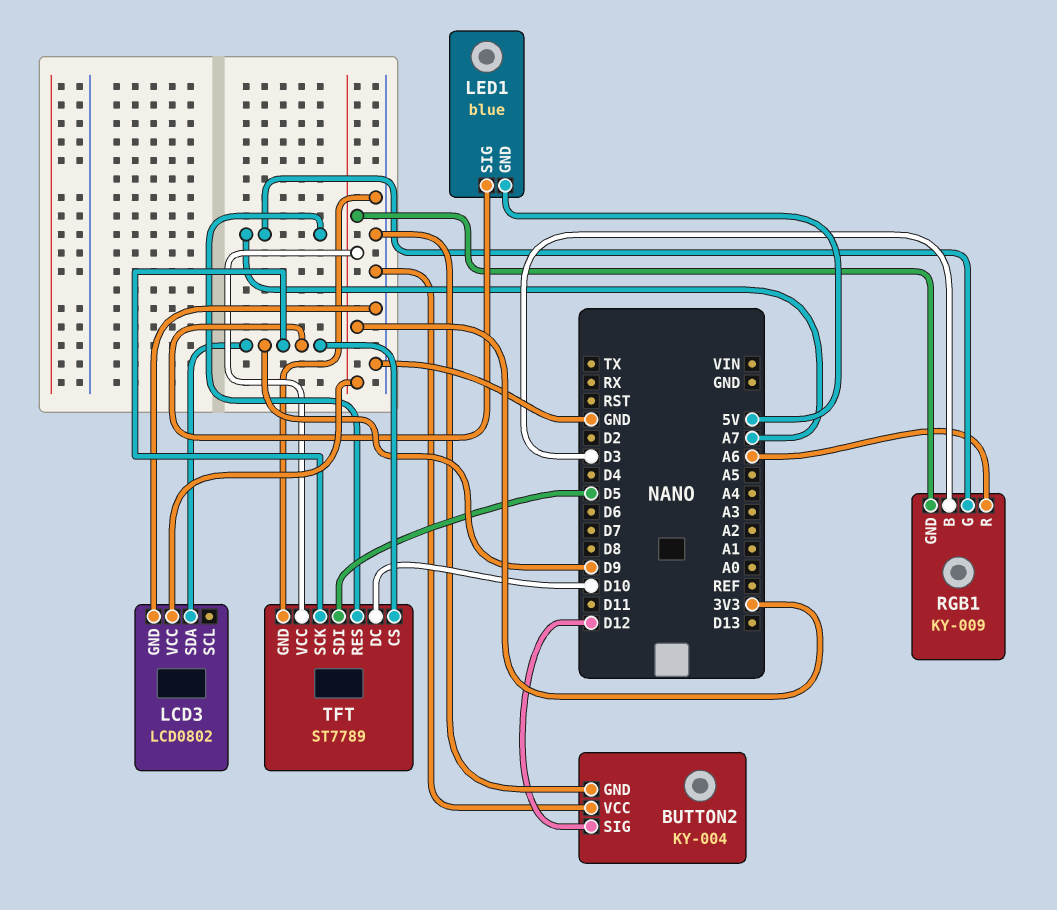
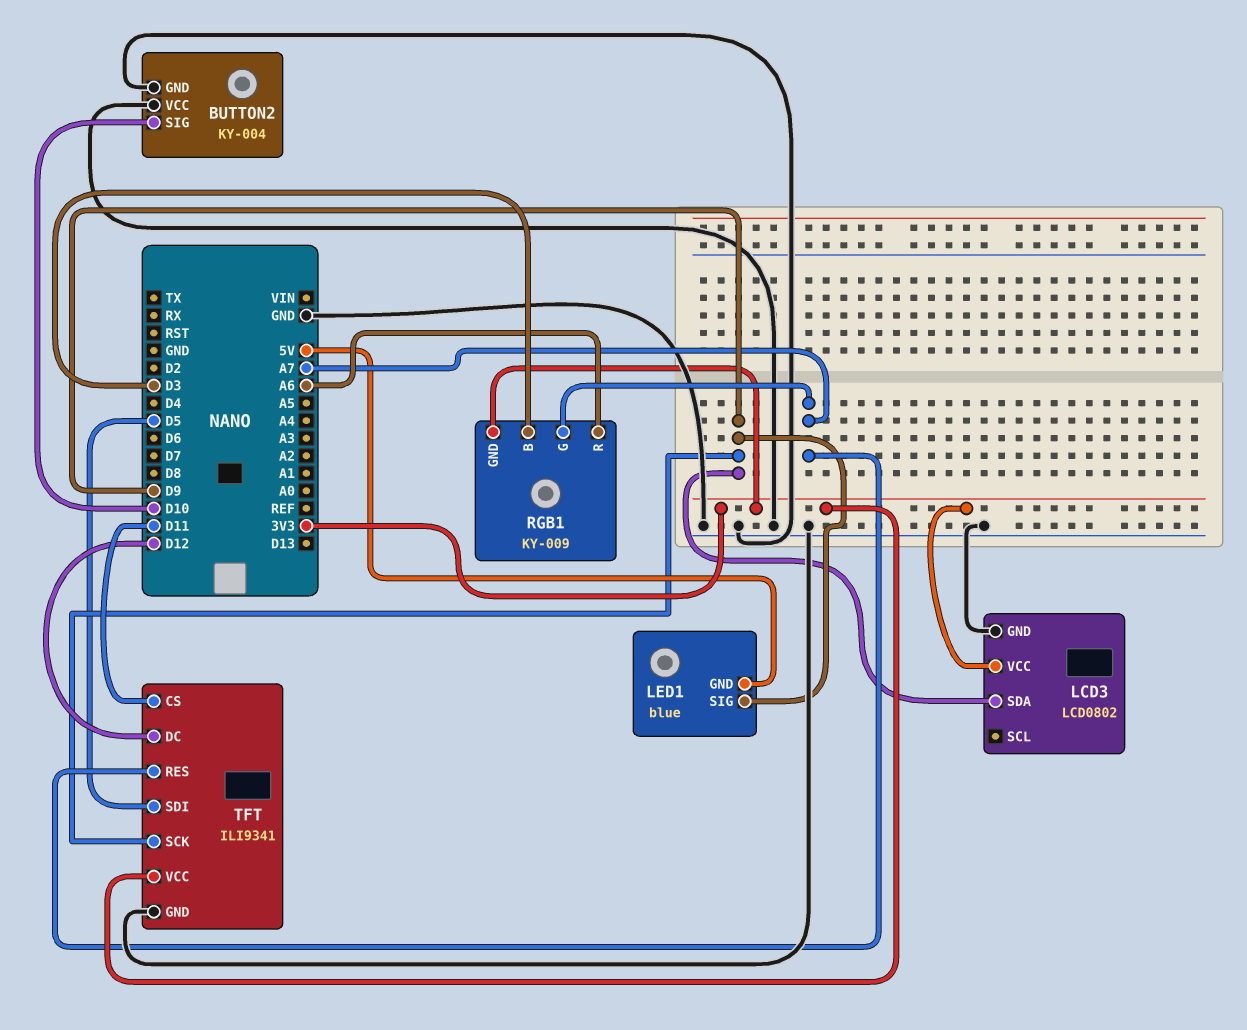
BUTTON2 pin SIG: D12 -> D10
TFT: ST7789 -> ILI9341
TFT pin CS: D9 -> D11
TFT pin DC: D10 -> D12

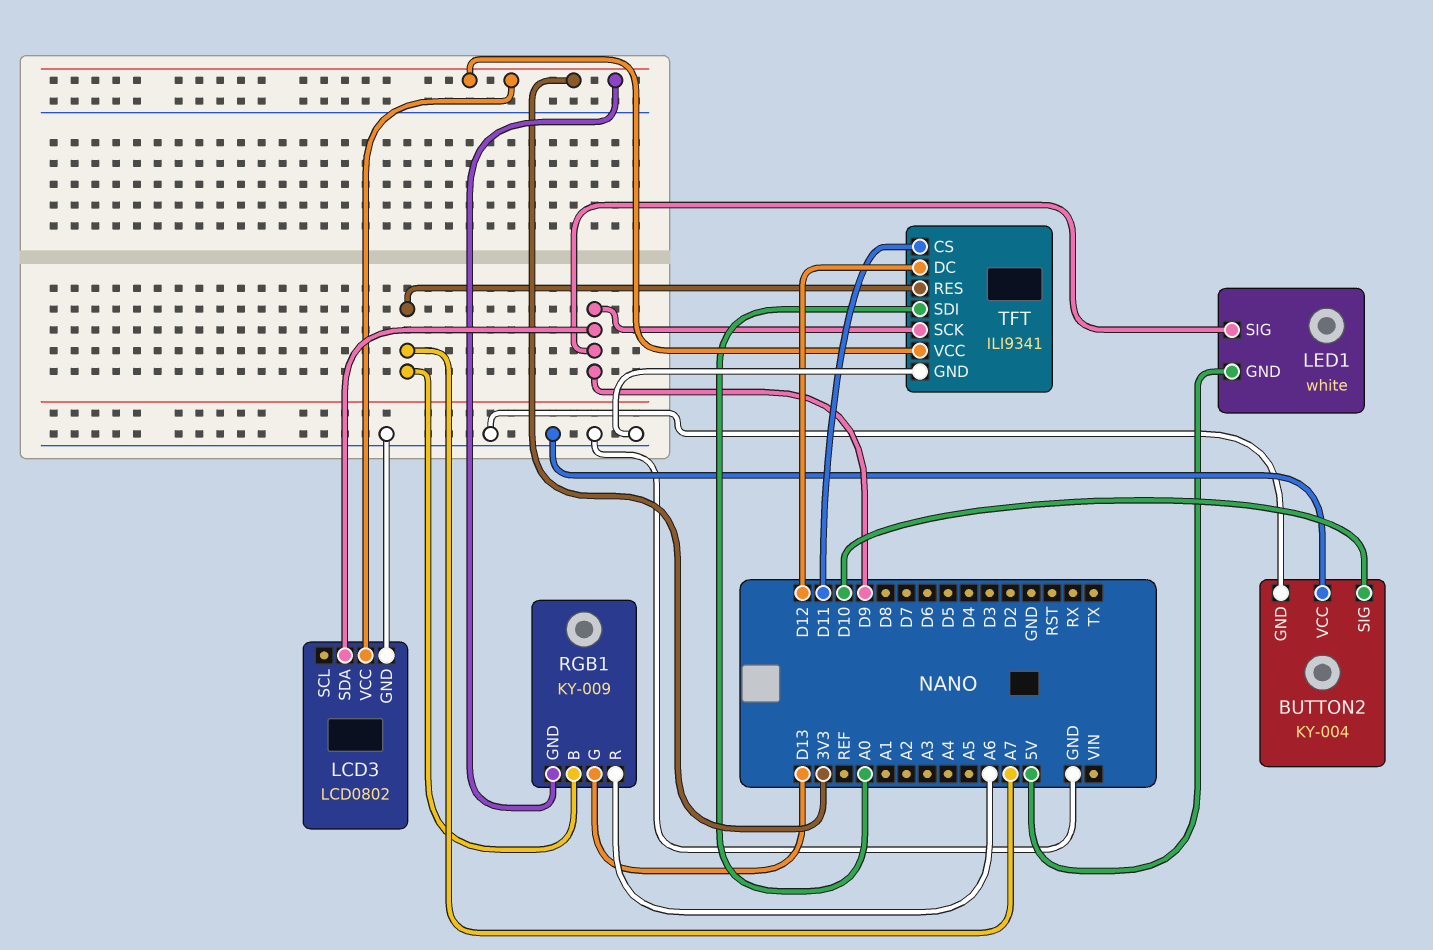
LED1: blue -> white
RGB1 pin B: D3 -> A7
RGB1 pin G: A7 -> D13
TFT pin SDI: D5 -> A0

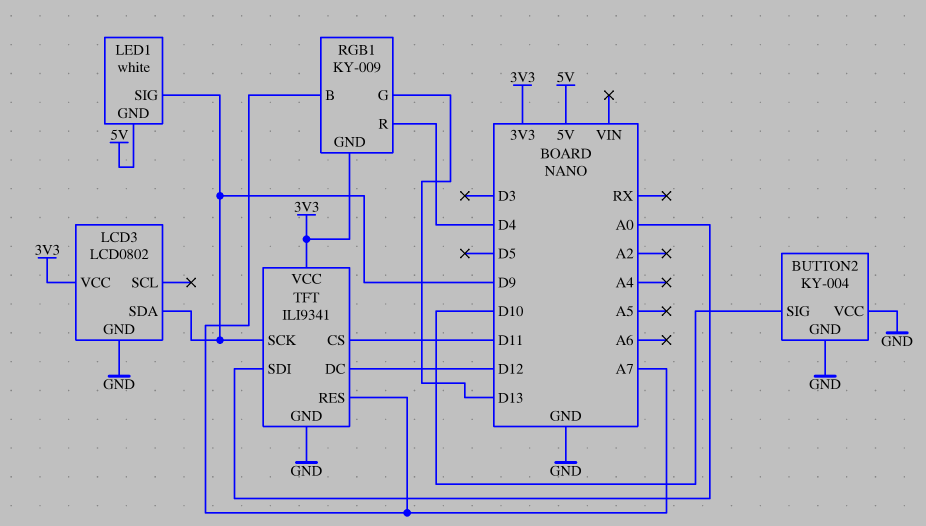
RGB1 pin R: A6 -> D4

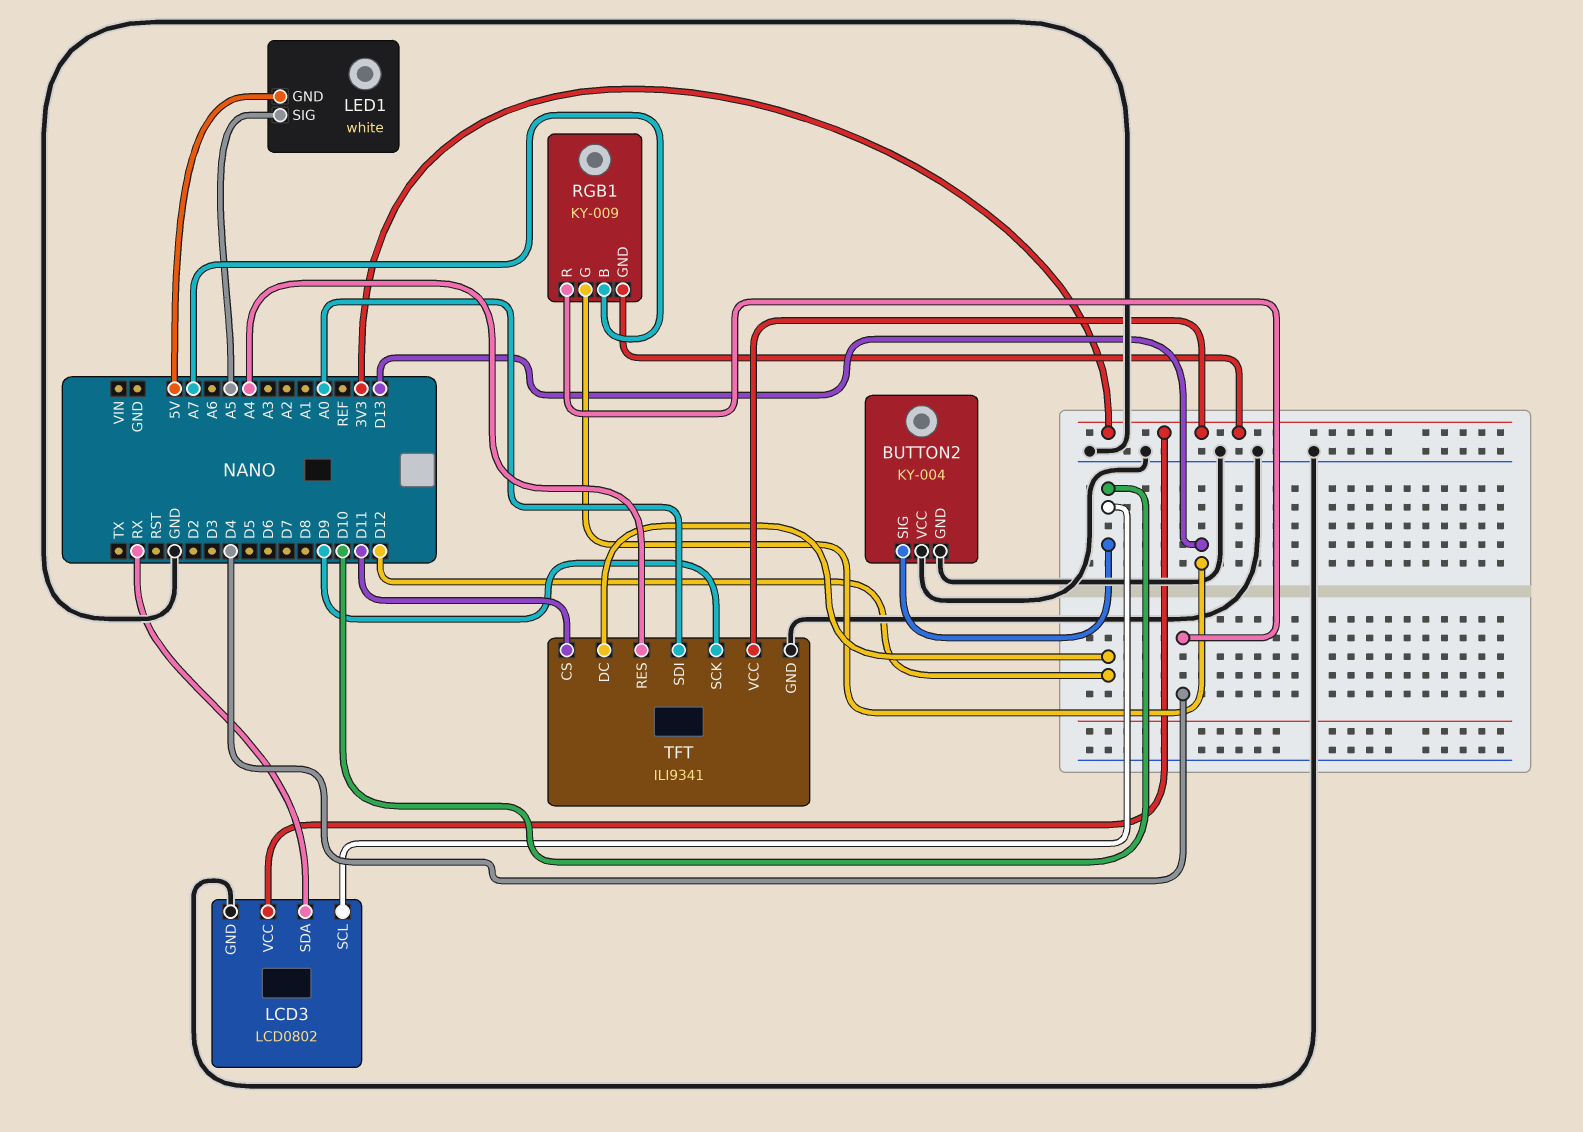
LCD3 pin SCL: none -> D10
LCD3 pin SDA: D9 -> RX
LED1 pin SIG: D9 -> A5
TFT pin RES: A7 -> A4

